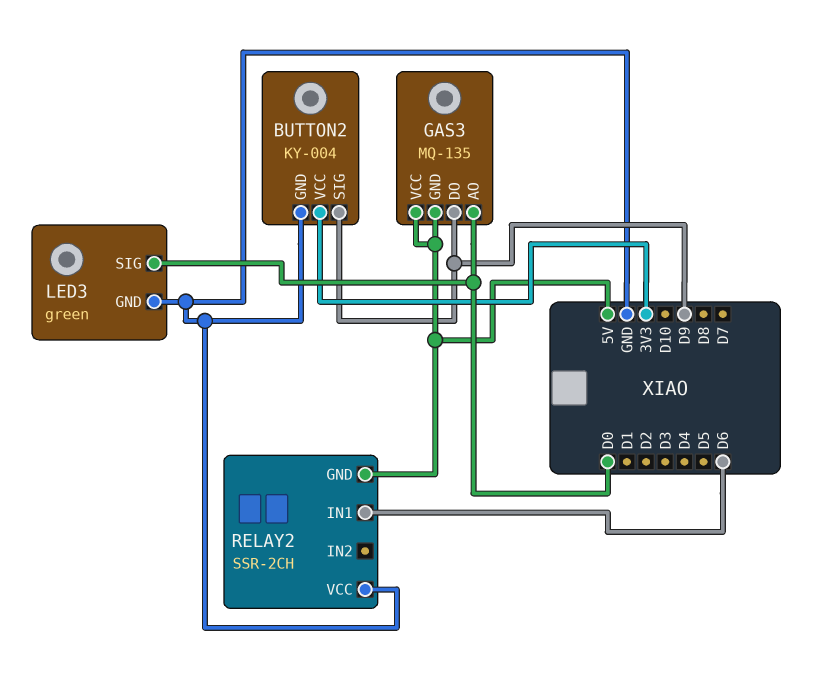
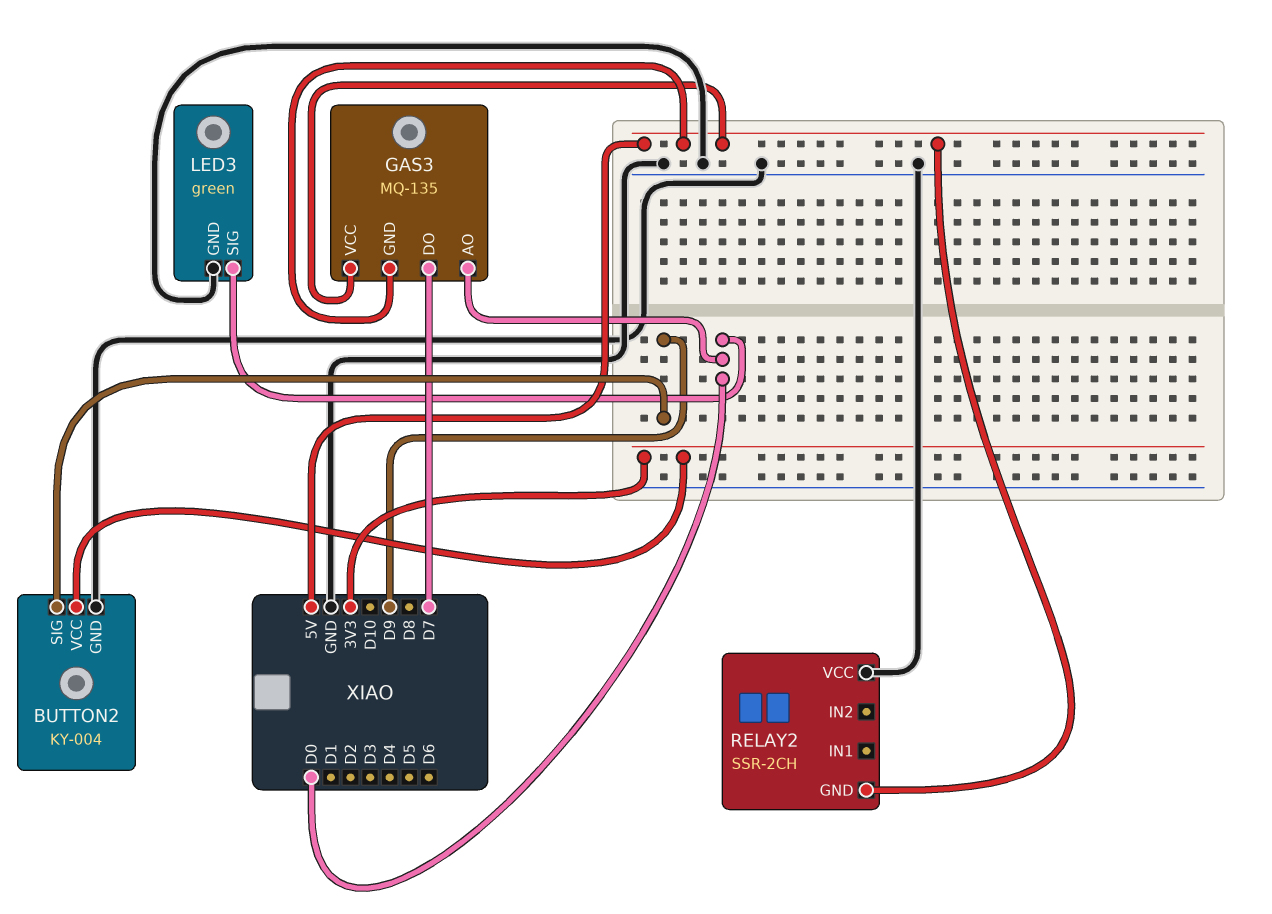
GAS3 pin DO: D9 -> D7
RELAY2 pin IN1: D6 -> none

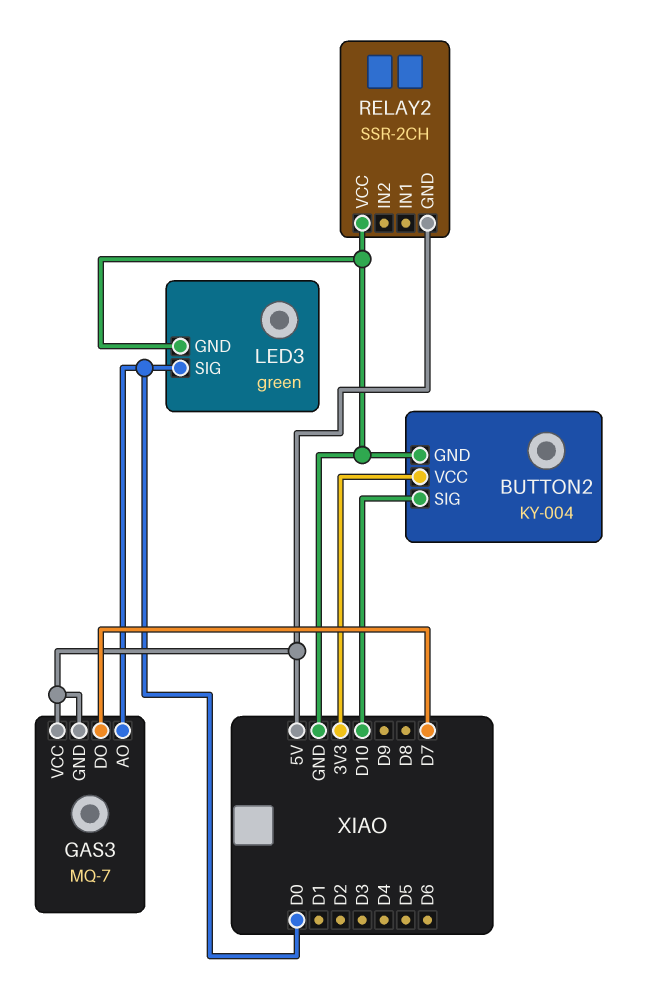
BUTTON2 pin SIG: D9 -> D10
GAS3: MQ-135 -> MQ-7

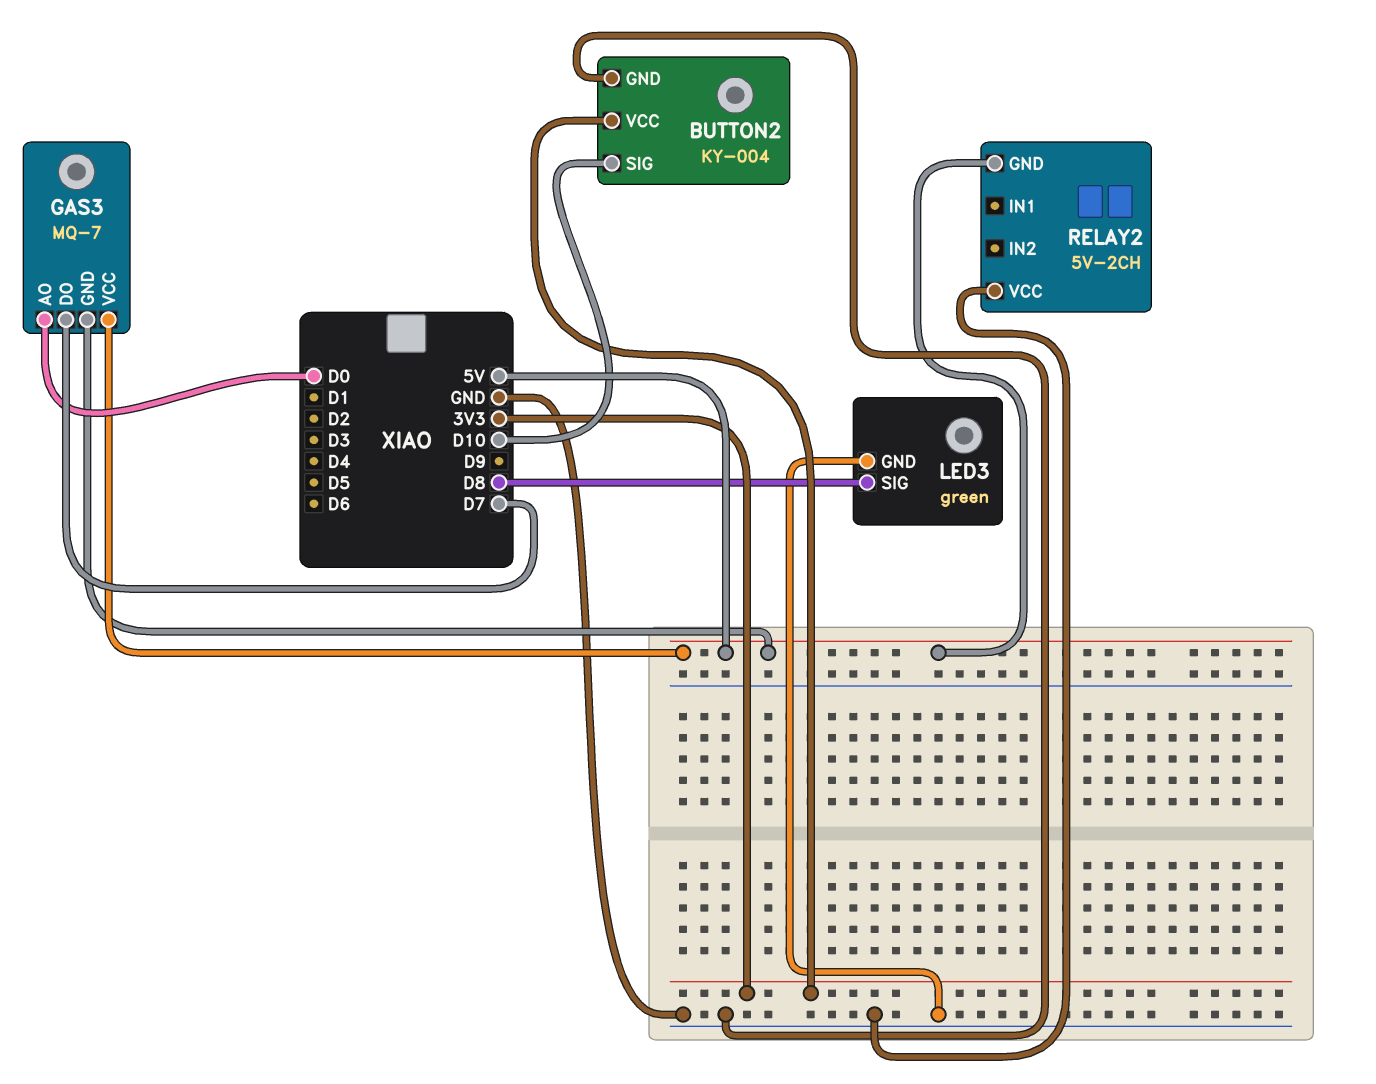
LED3 pin SIG: D0 -> D8
RELAY2: SSR-2CH -> 5V-2CH

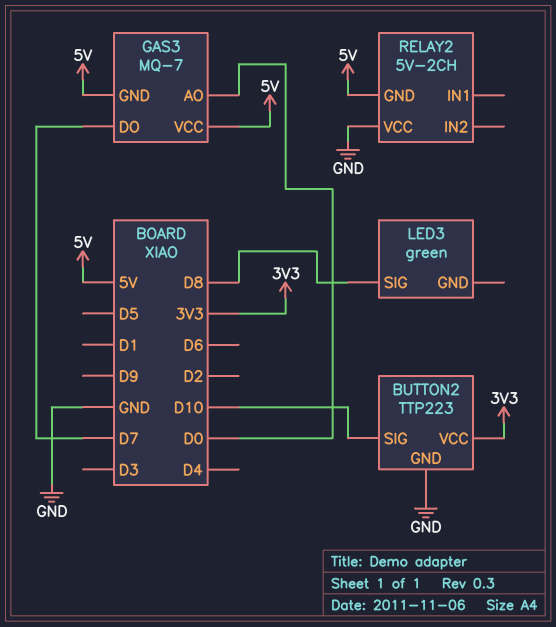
BUTTON2: KY-004 -> TTP223
LED3 pin GND: GND -> none

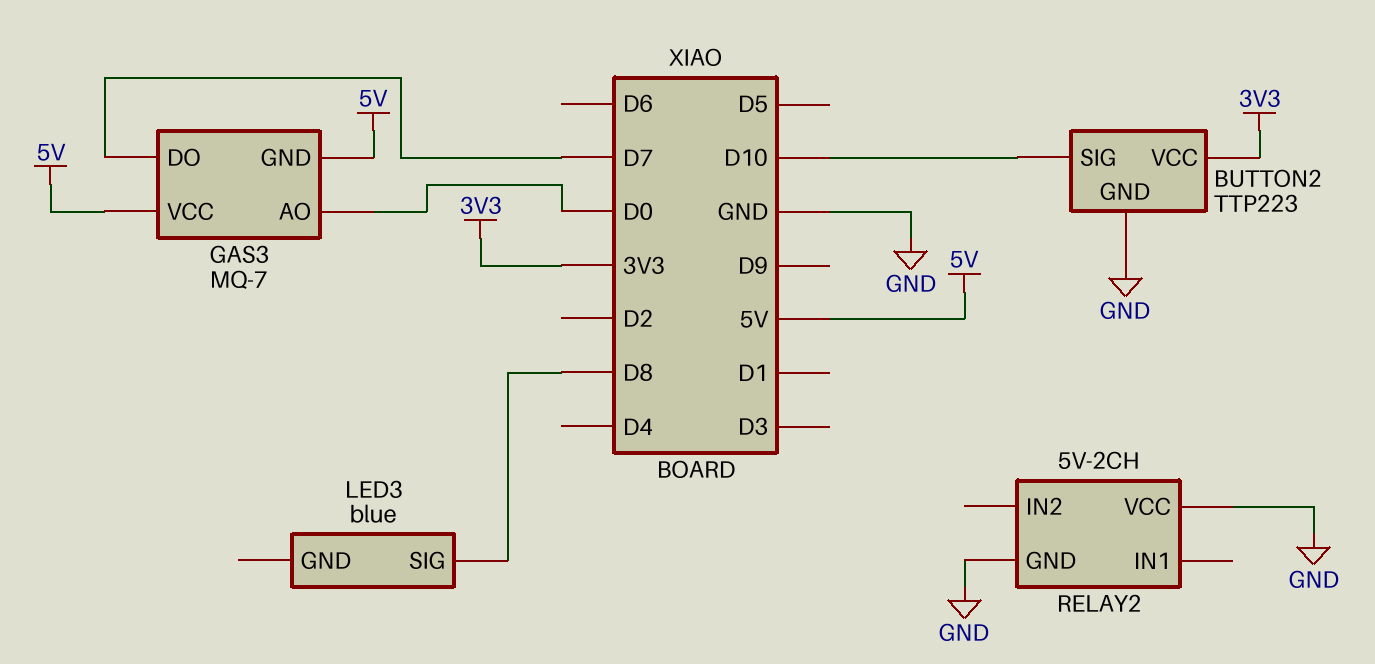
LED3: green -> blue
RELAY2 pin GND: 5V -> GND

